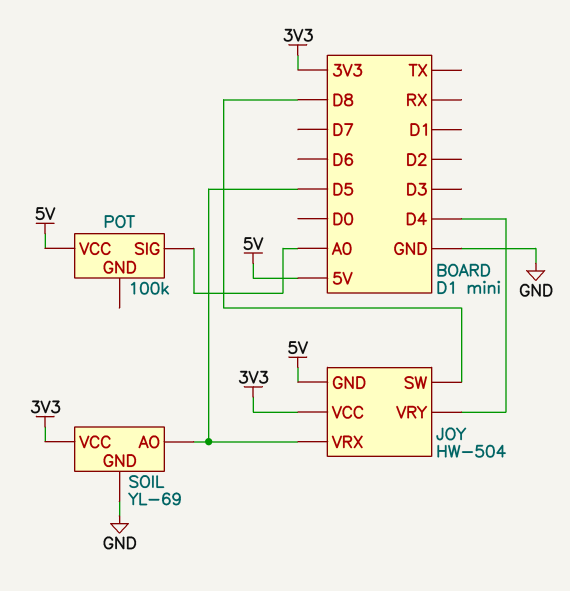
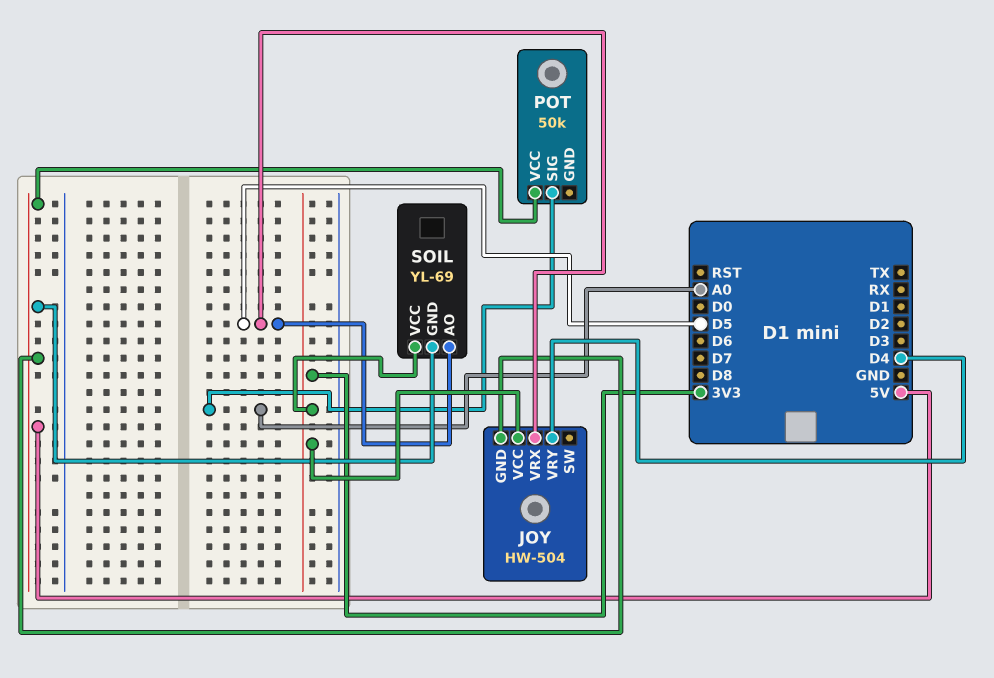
JOY pin SW: D8 -> none
POT: 100k -> 50k
SOIL pin GND: GND -> 5V

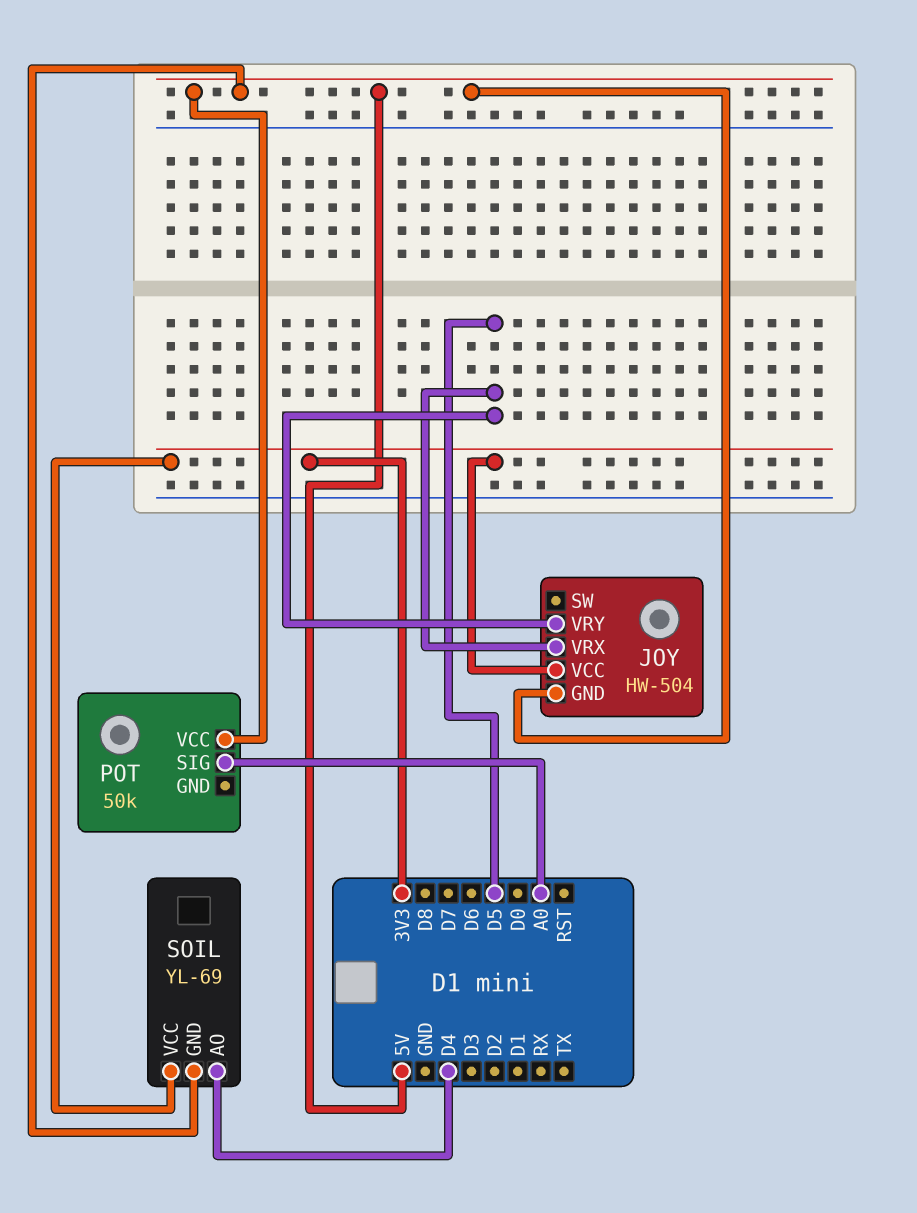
JOY pin VRY: D4 -> D5
SOIL pin AO: D5 -> D4

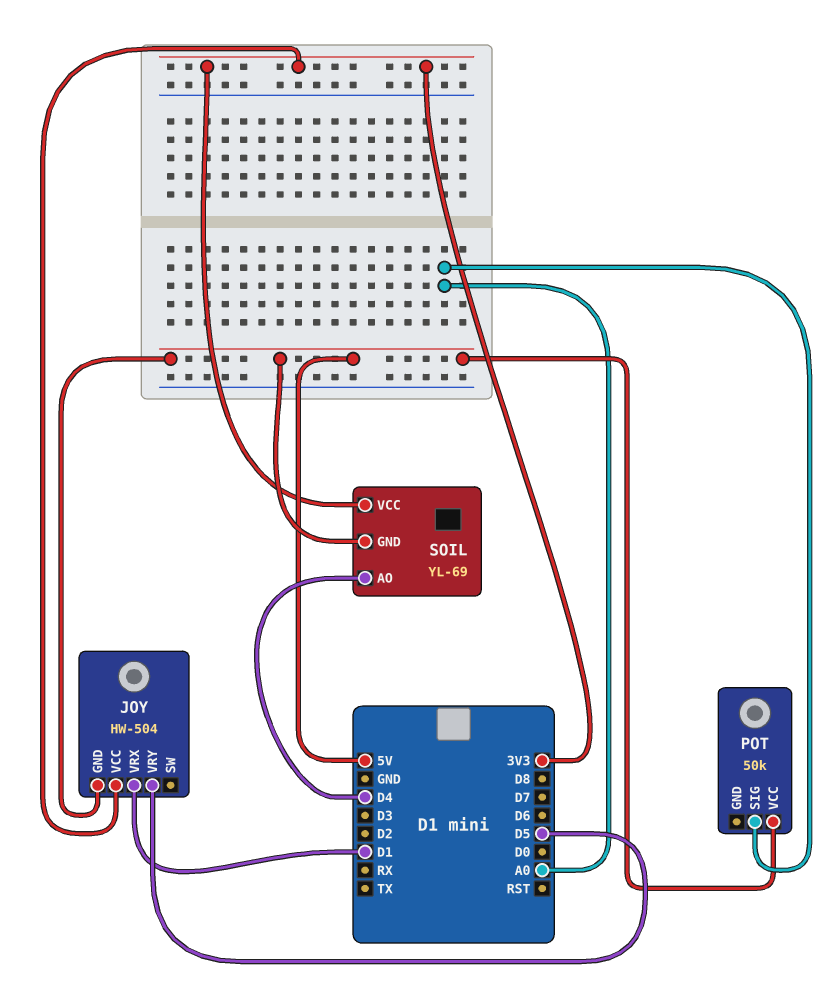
JOY pin VRX: D5 -> D1

